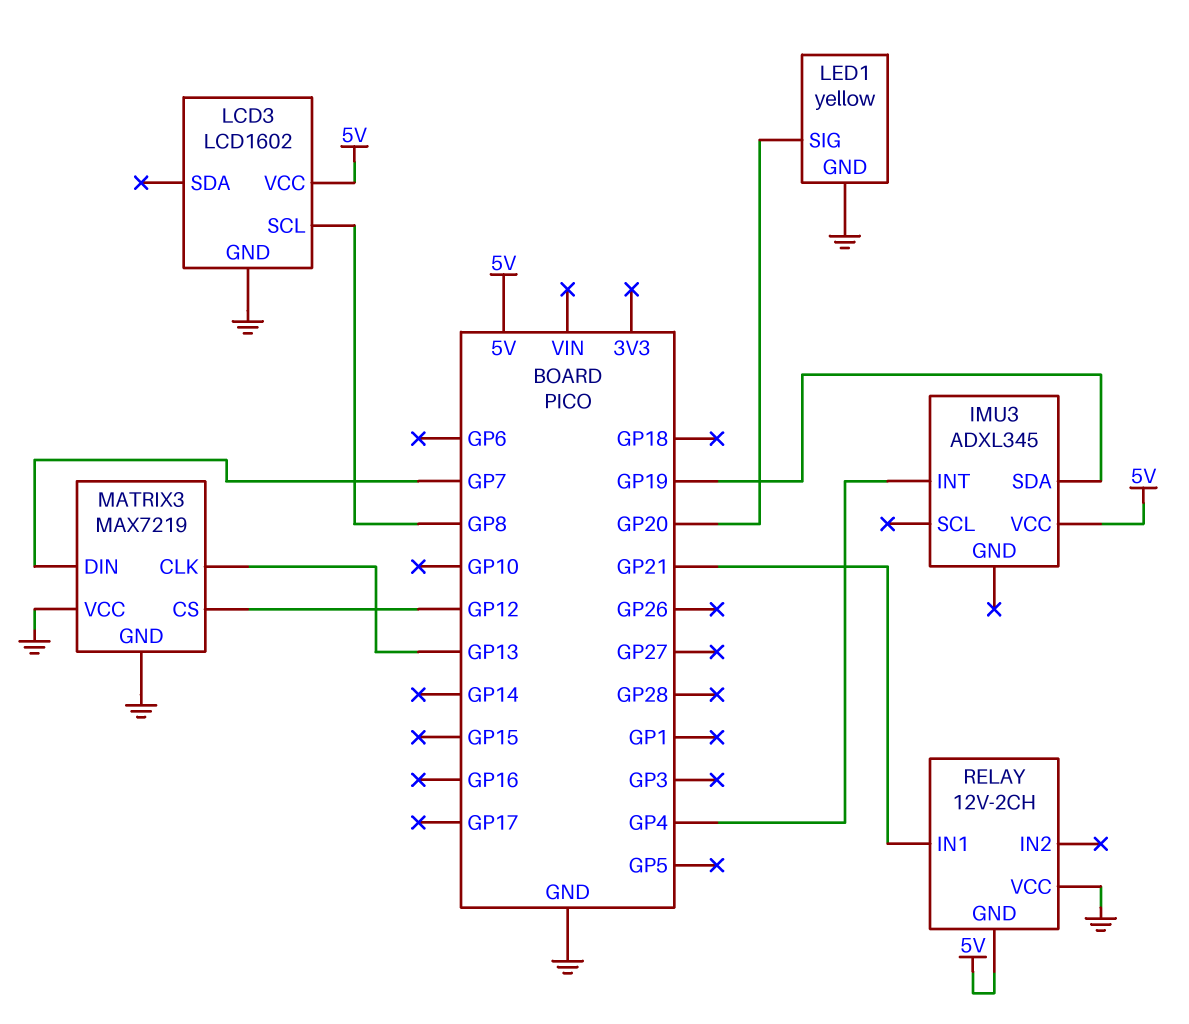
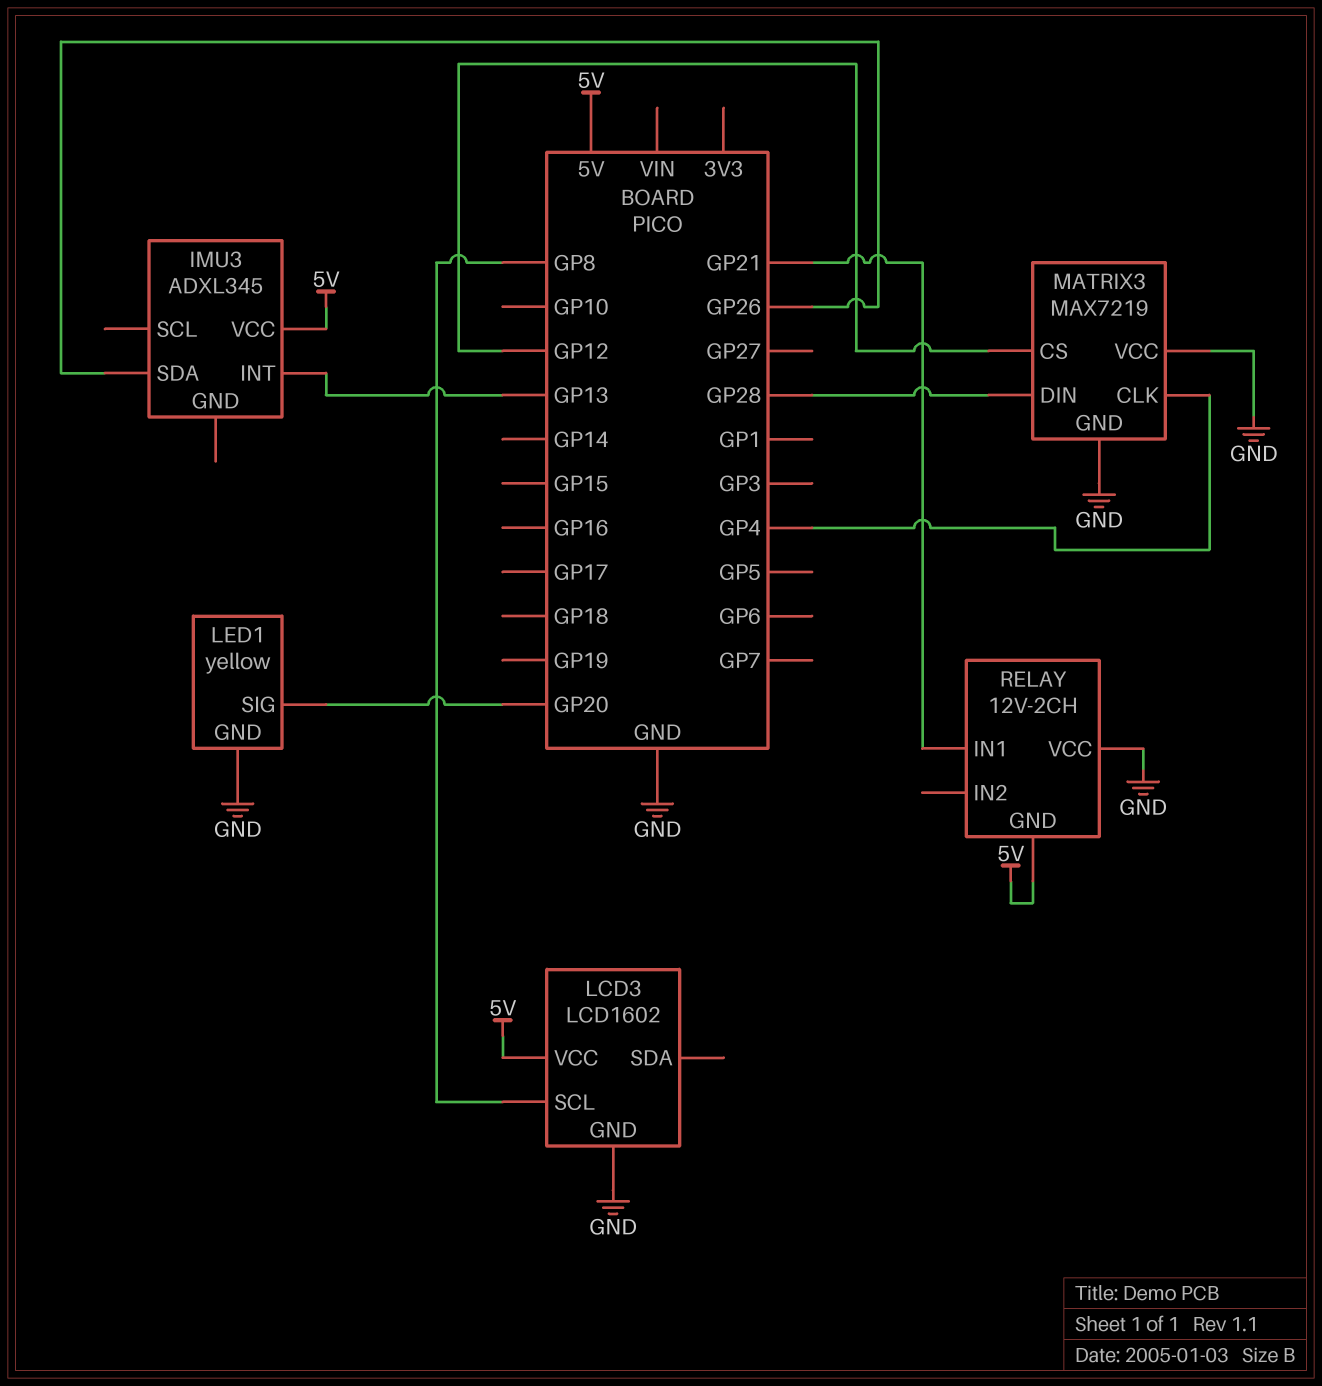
IMU3 pin INT: GP4 -> GP13
IMU3 pin SDA: GP19 -> GP26
MATRIX3 pin CLK: GP13 -> GP4
MATRIX3 pin DIN: GP7 -> GP28

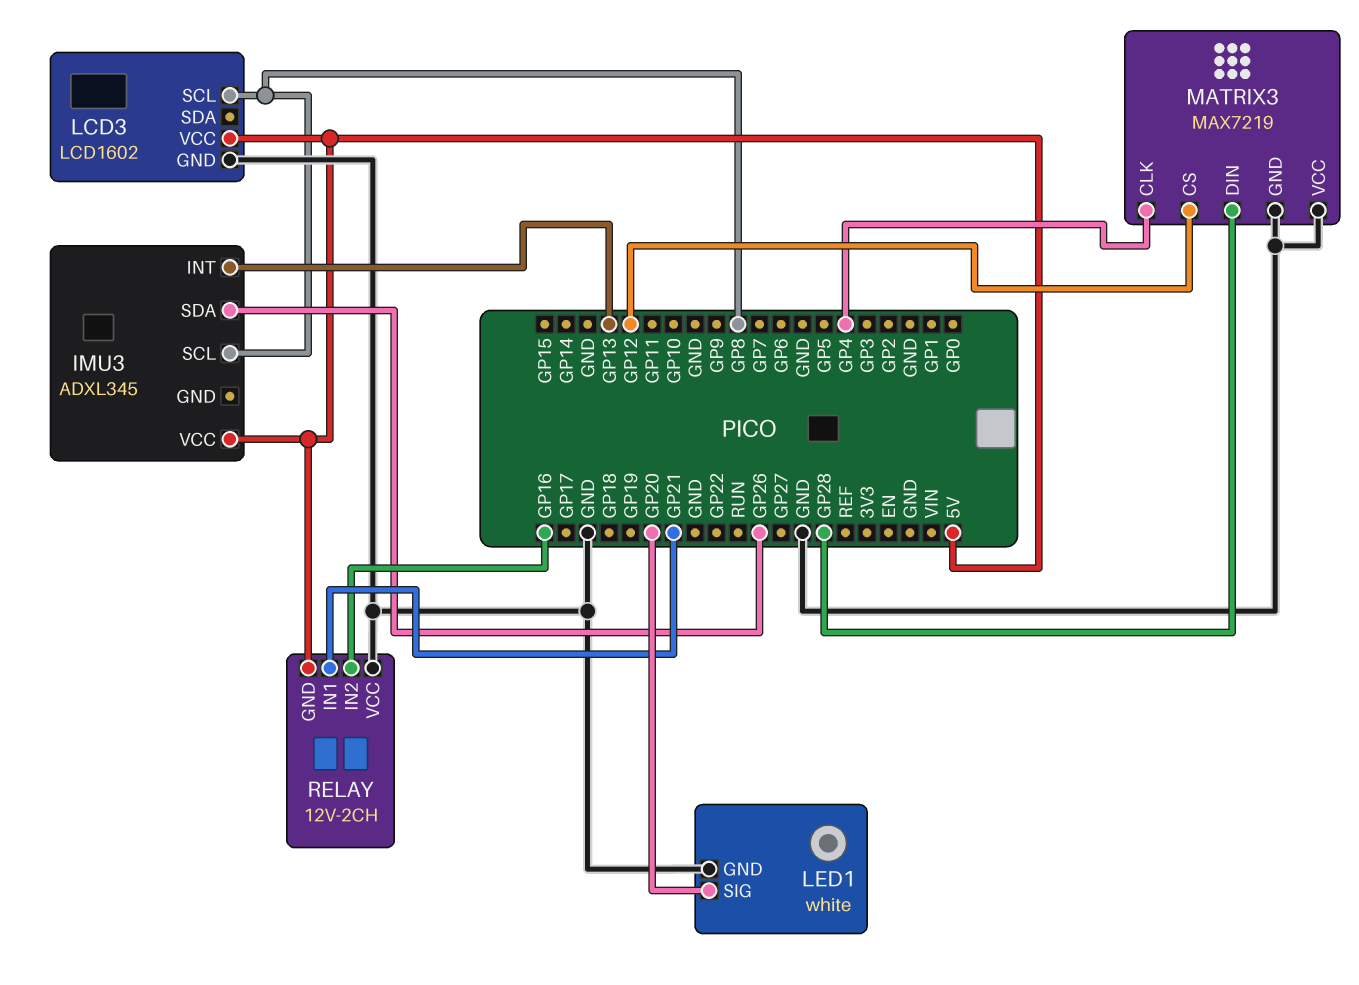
IMU3 pin SCL: none -> GP8
LED1: yellow -> white
RELAY pin IN2: none -> GP16

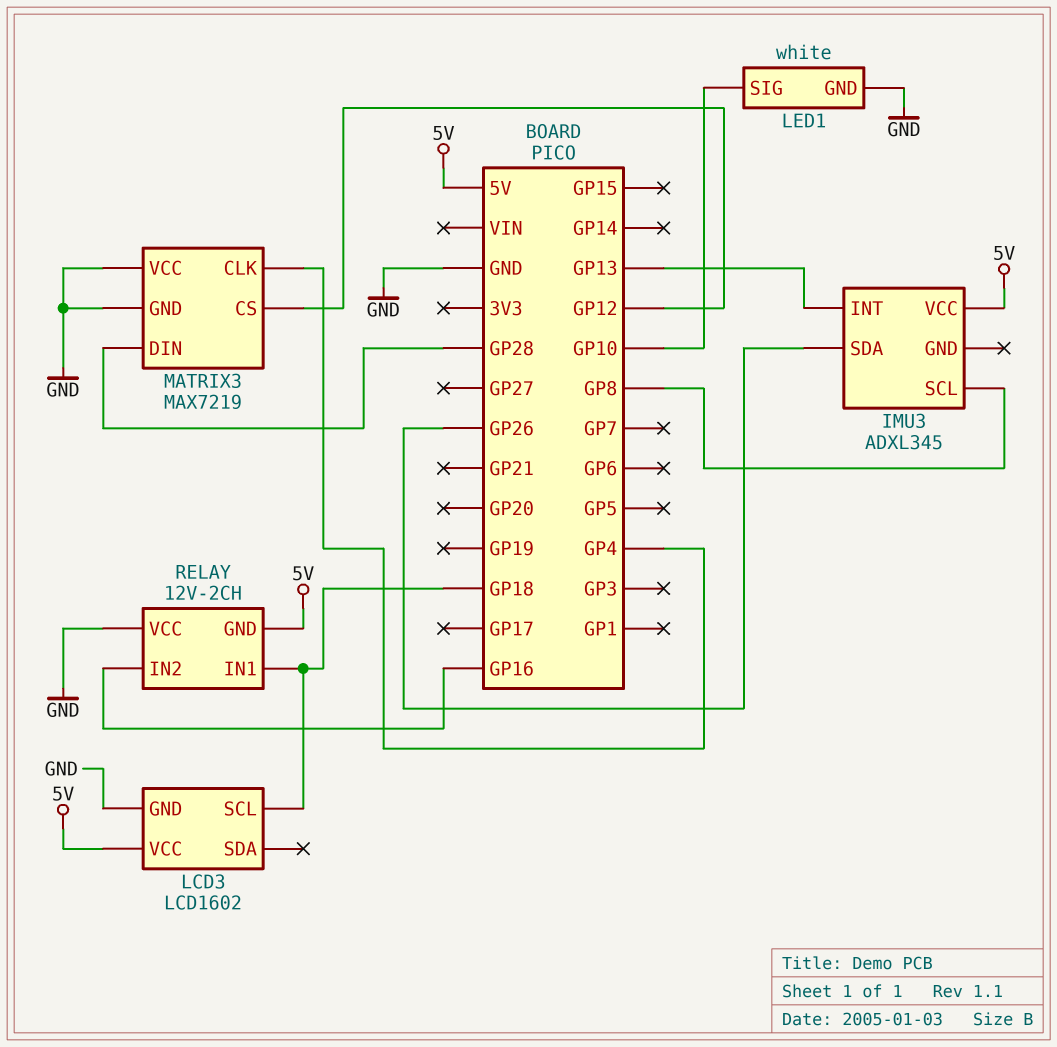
LCD3 pin SCL: GP8 -> GP18
LED1 pin SIG: GP20 -> GP10
RELAY pin IN1: GP21 -> GP18

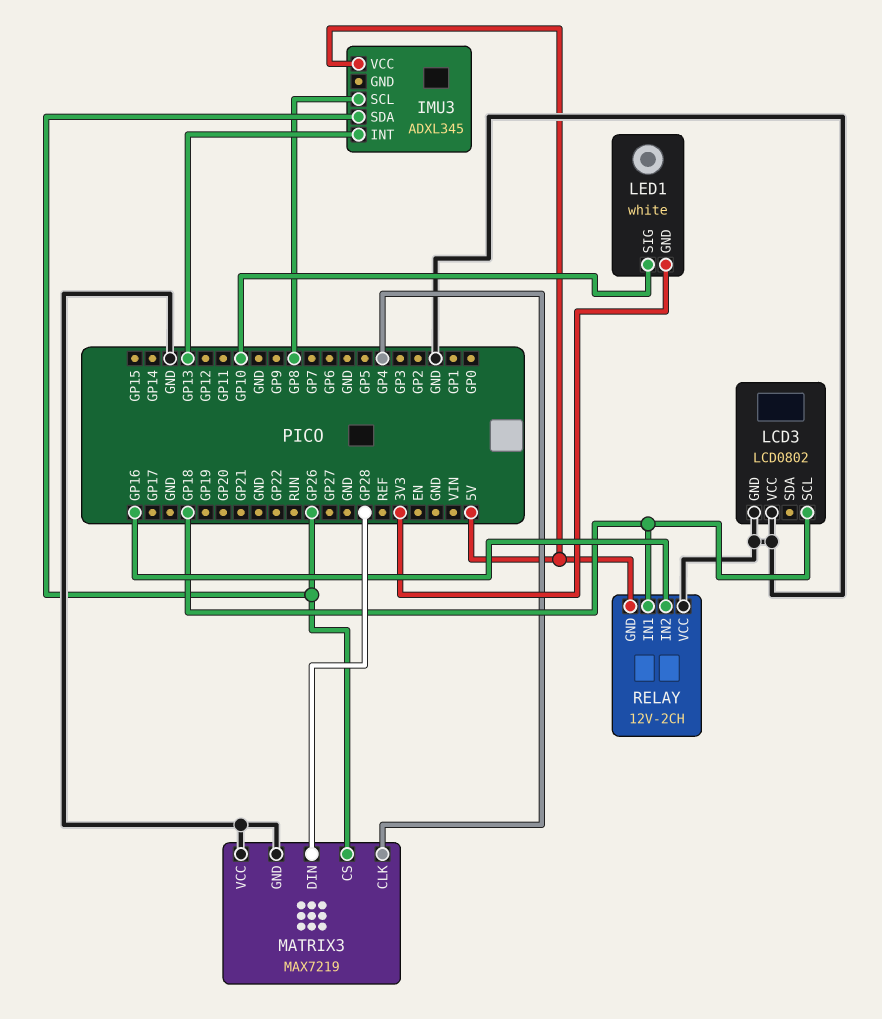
LCD3: LCD1602 -> LCD0802
LCD3 pin VCC: 5V -> GND
LED1 pin GND: GND -> 3V3
MATRIX3 pin CS: GP12 -> GP26

